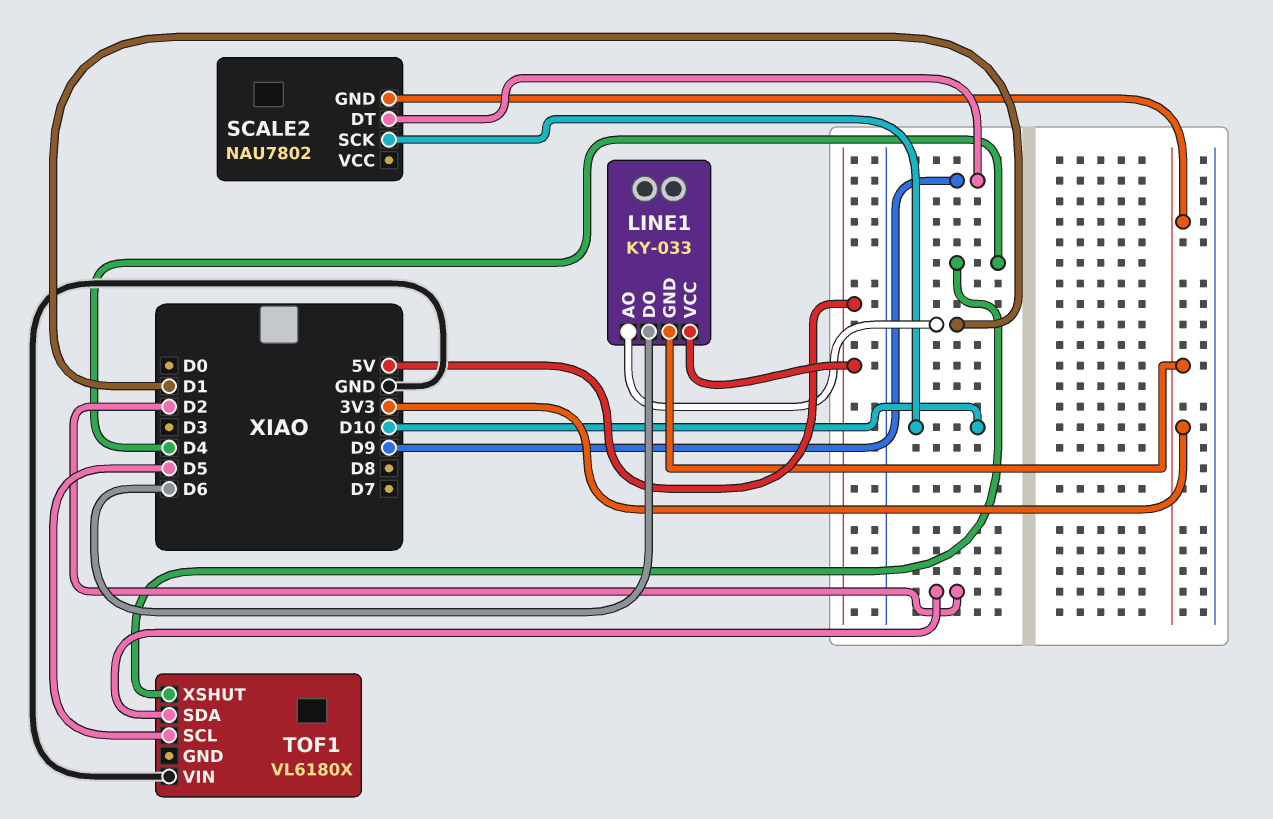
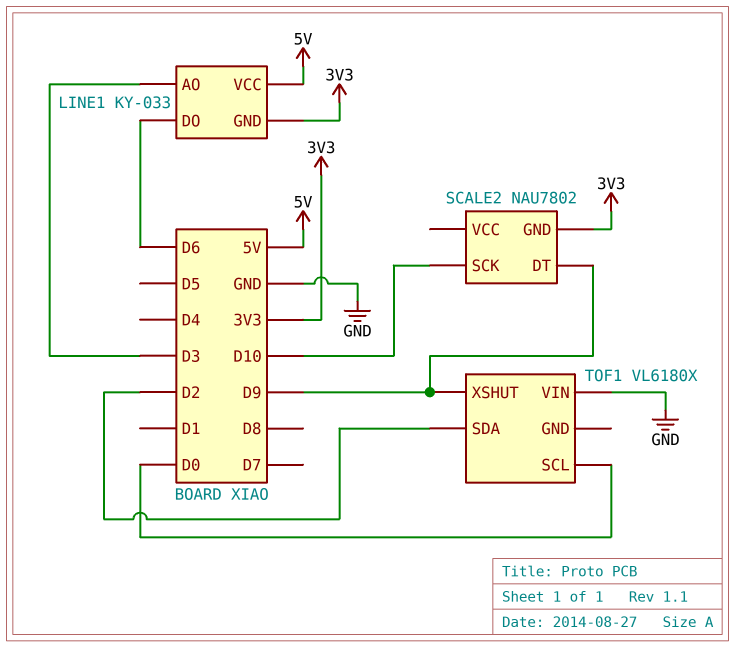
LINE1 pin AO: D1 -> D3
TOF1 pin SCL: D5 -> D0
TOF1 pin XSHUT: D4 -> D9

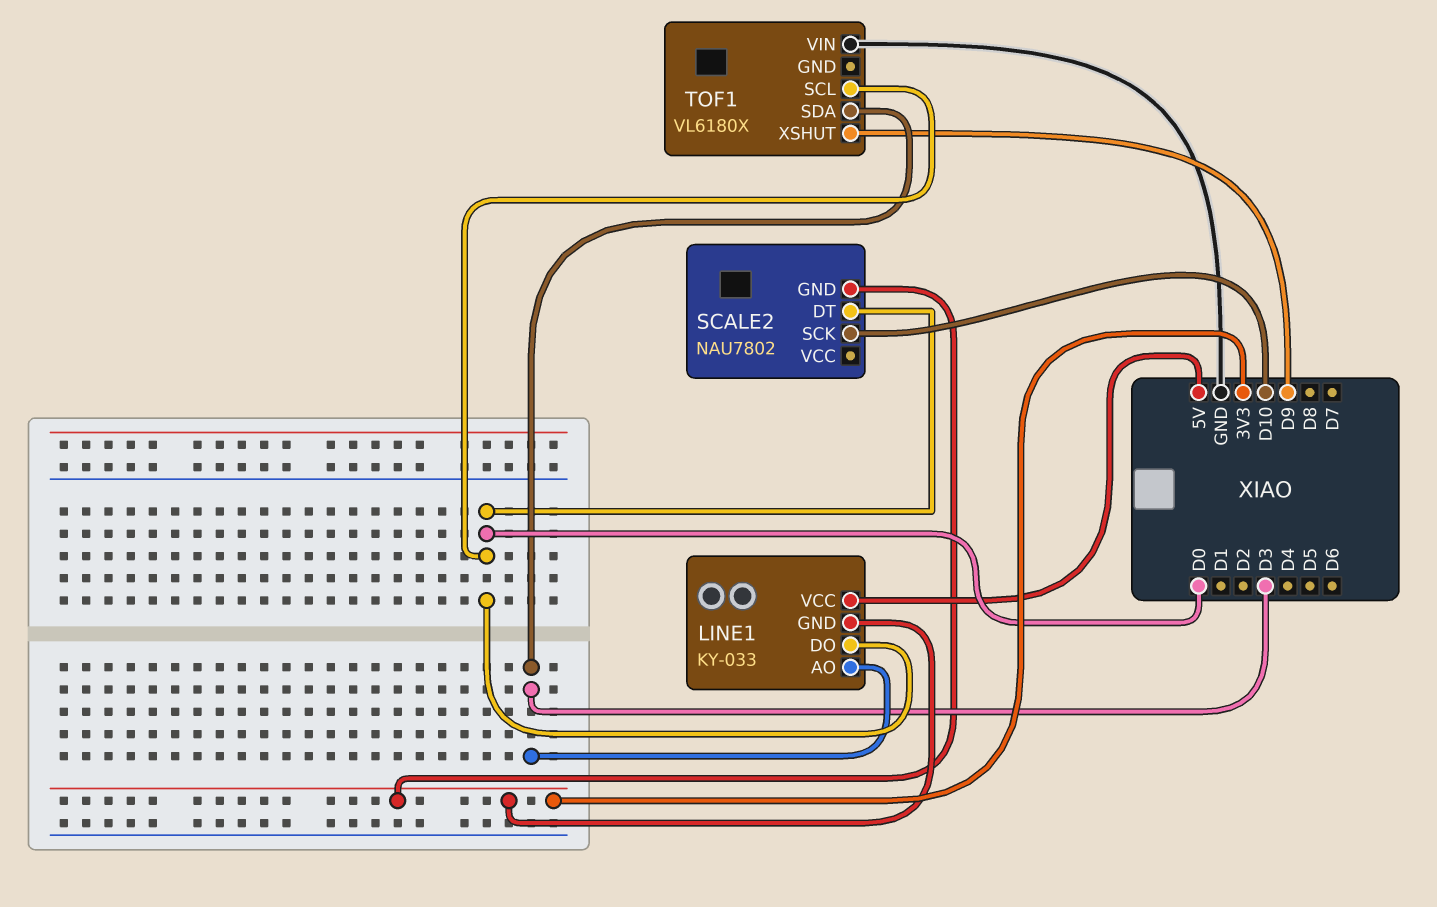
LINE1 pin DO: D6 -> D0
SCALE2 pin DT: D9 -> D0
TOF1 pin SDA: D2 -> D3

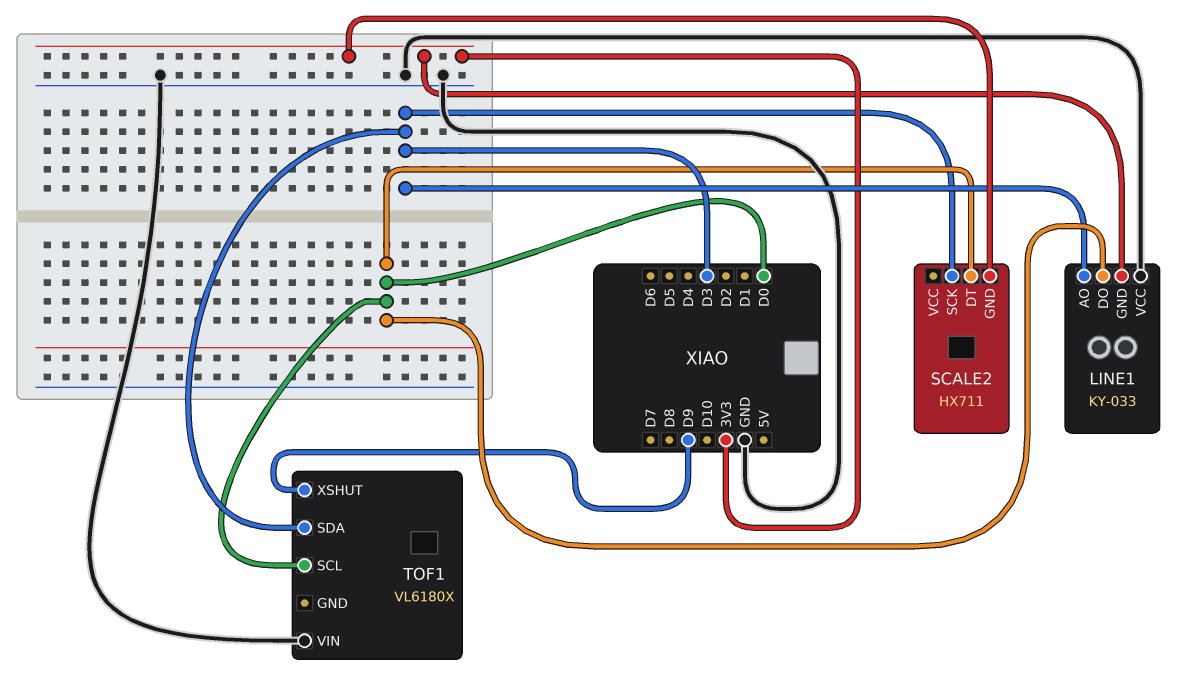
LINE1 pin VCC: 5V -> GND
SCALE2: NAU7802 -> HX711
SCALE2 pin SCK: D10 -> D3

